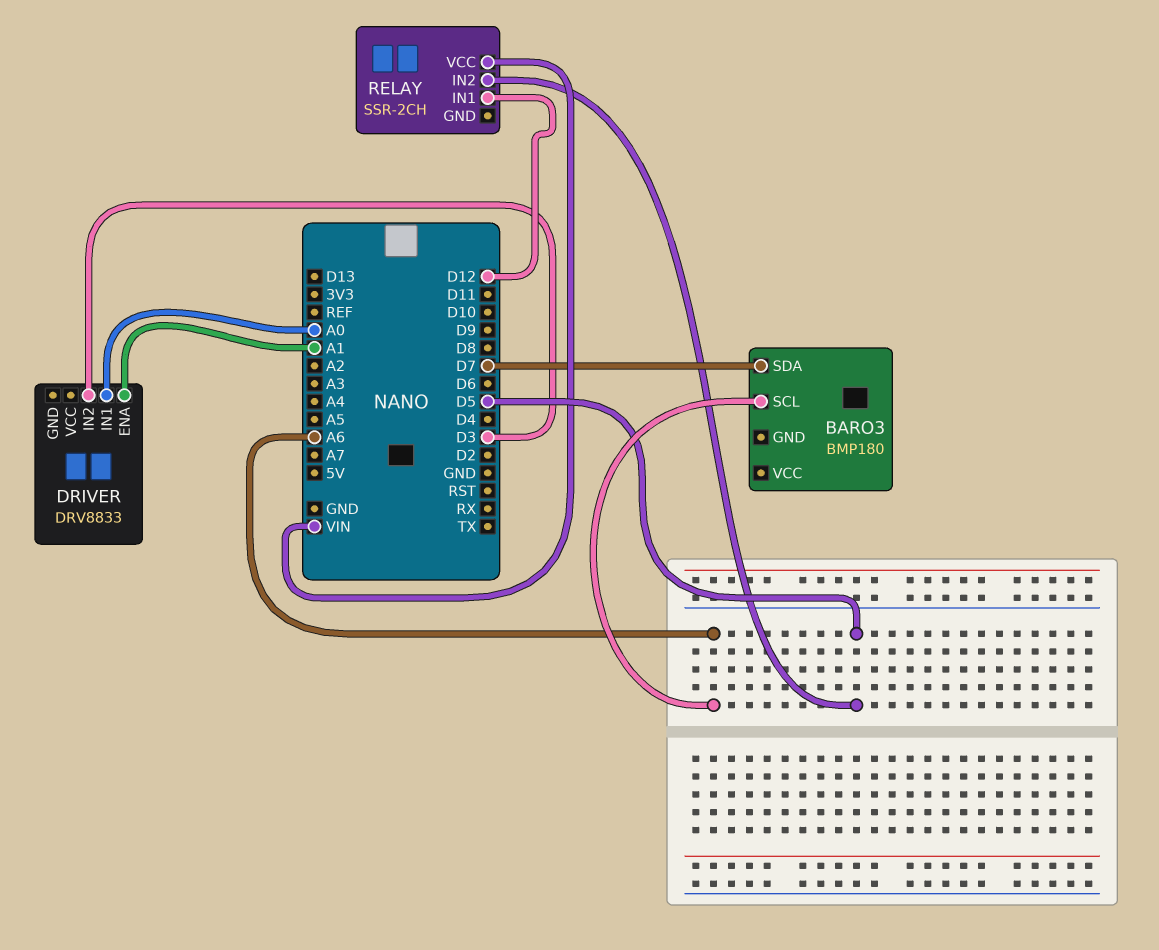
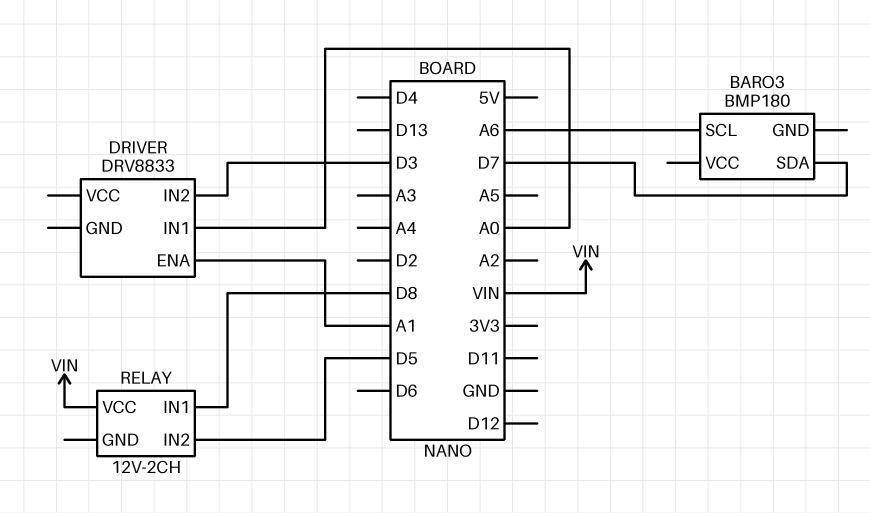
RELAY: SSR-2CH -> 12V-2CH
RELAY pin IN1: D12 -> D8

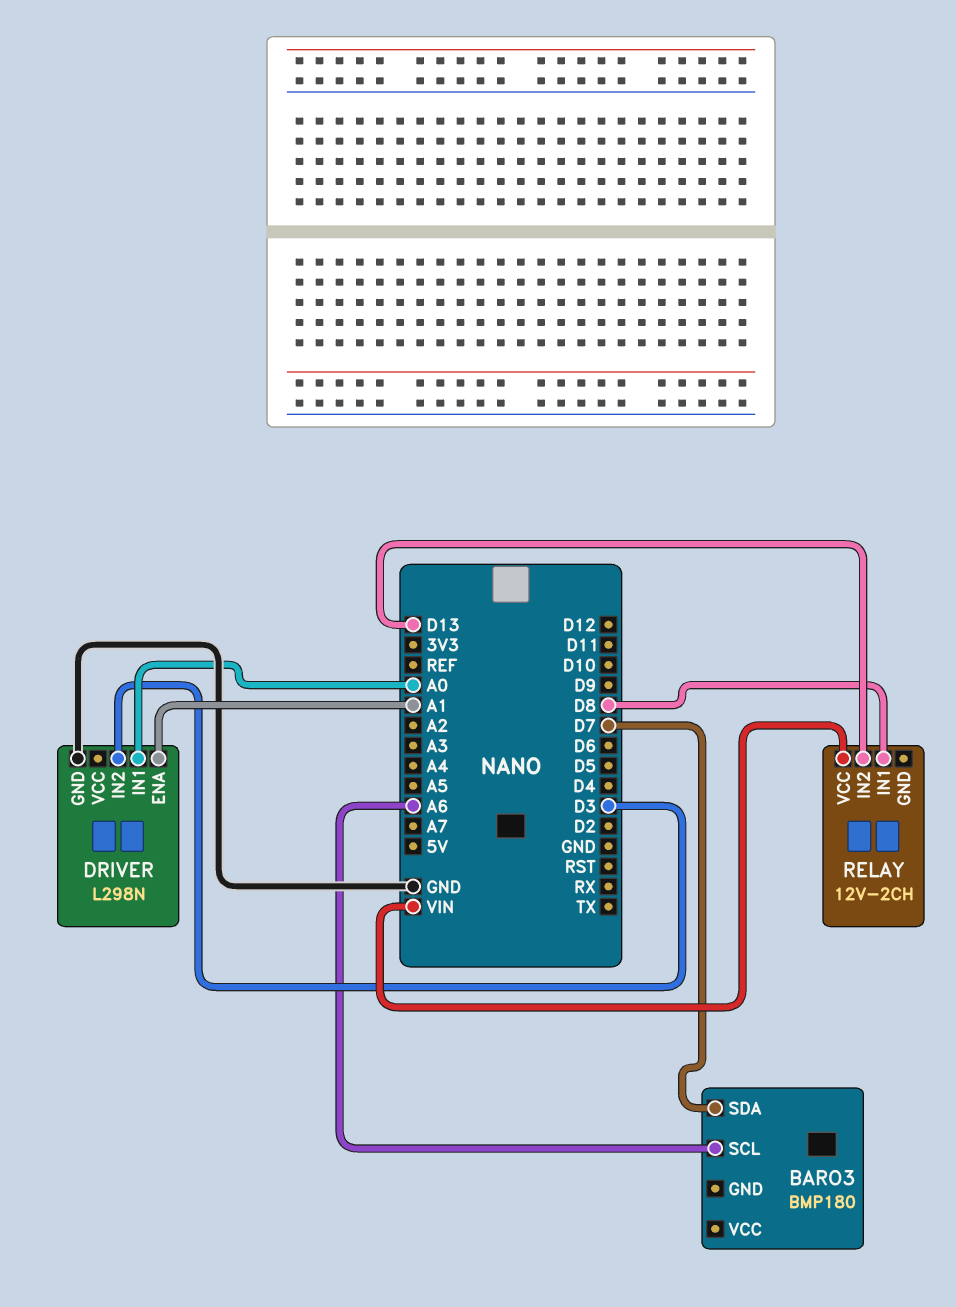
DRIVER: DRV8833 -> L298N
DRIVER pin GND: none -> GND
RELAY pin IN2: D5 -> D13

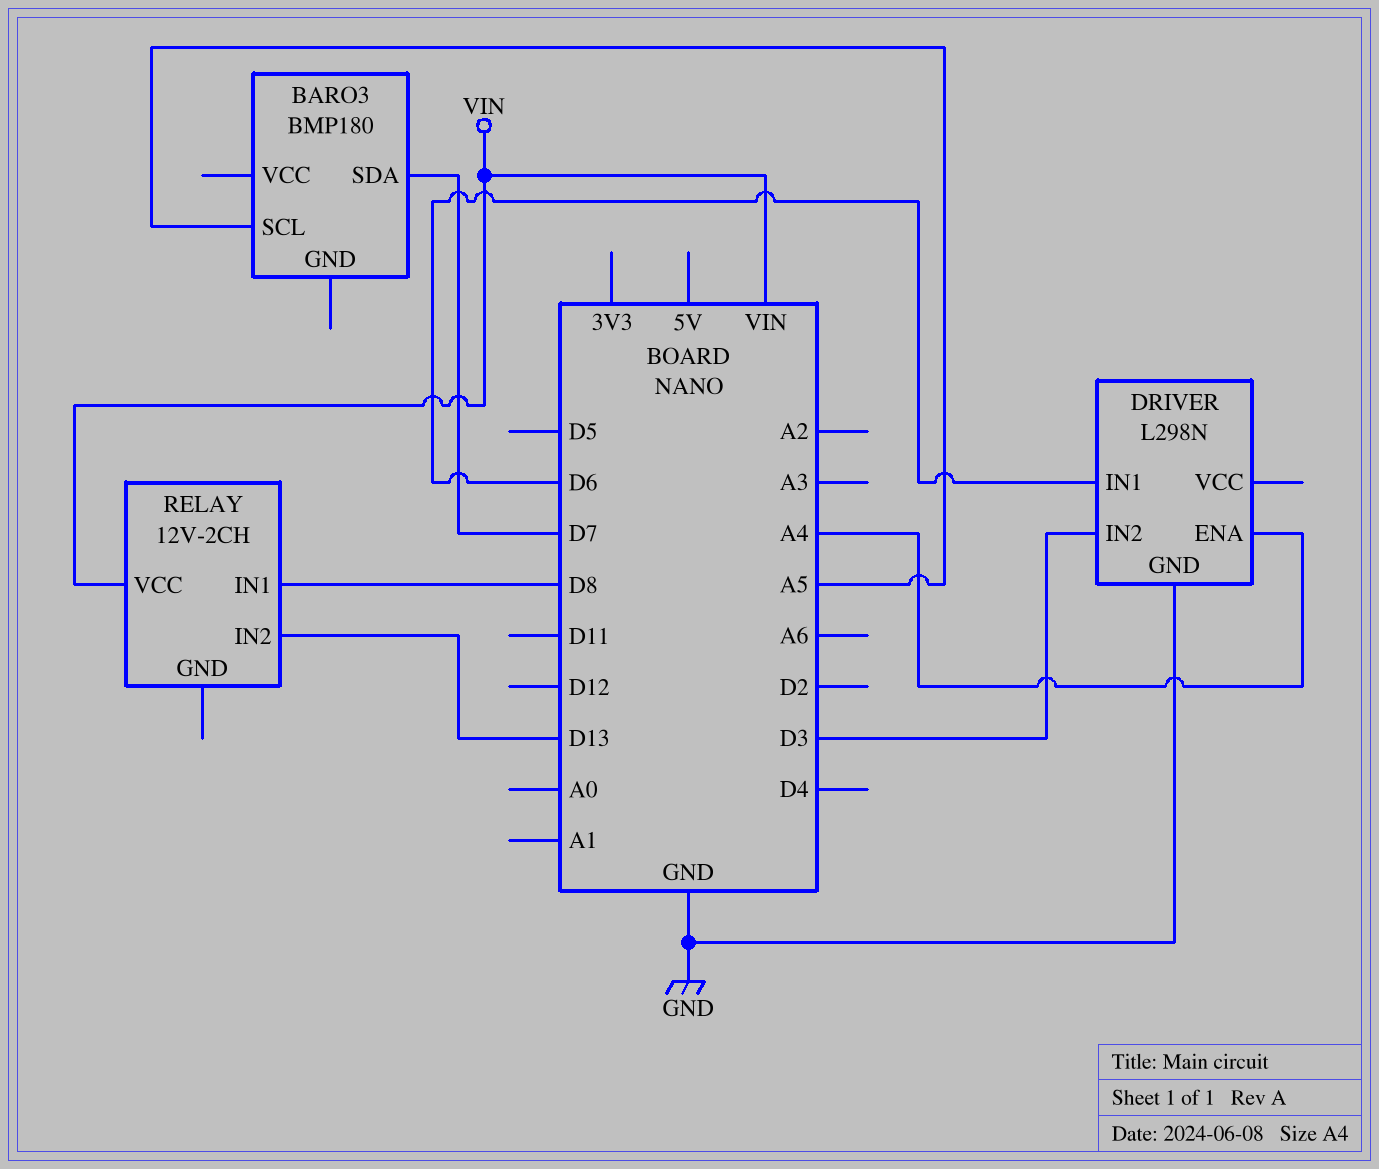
BARO3 pin SCL: A6 -> A5
DRIVER pin ENA: A1 -> A4
DRIVER pin IN1: A0 -> D6

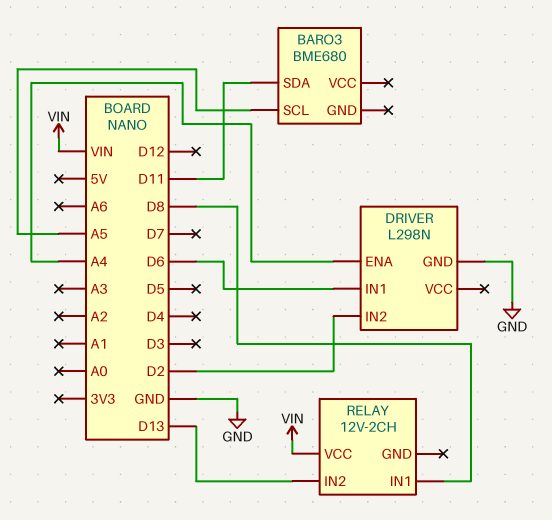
BARO3: BMP180 -> BME680
BARO3 pin SDA: D7 -> D11
DRIVER pin IN2: D3 -> D2

